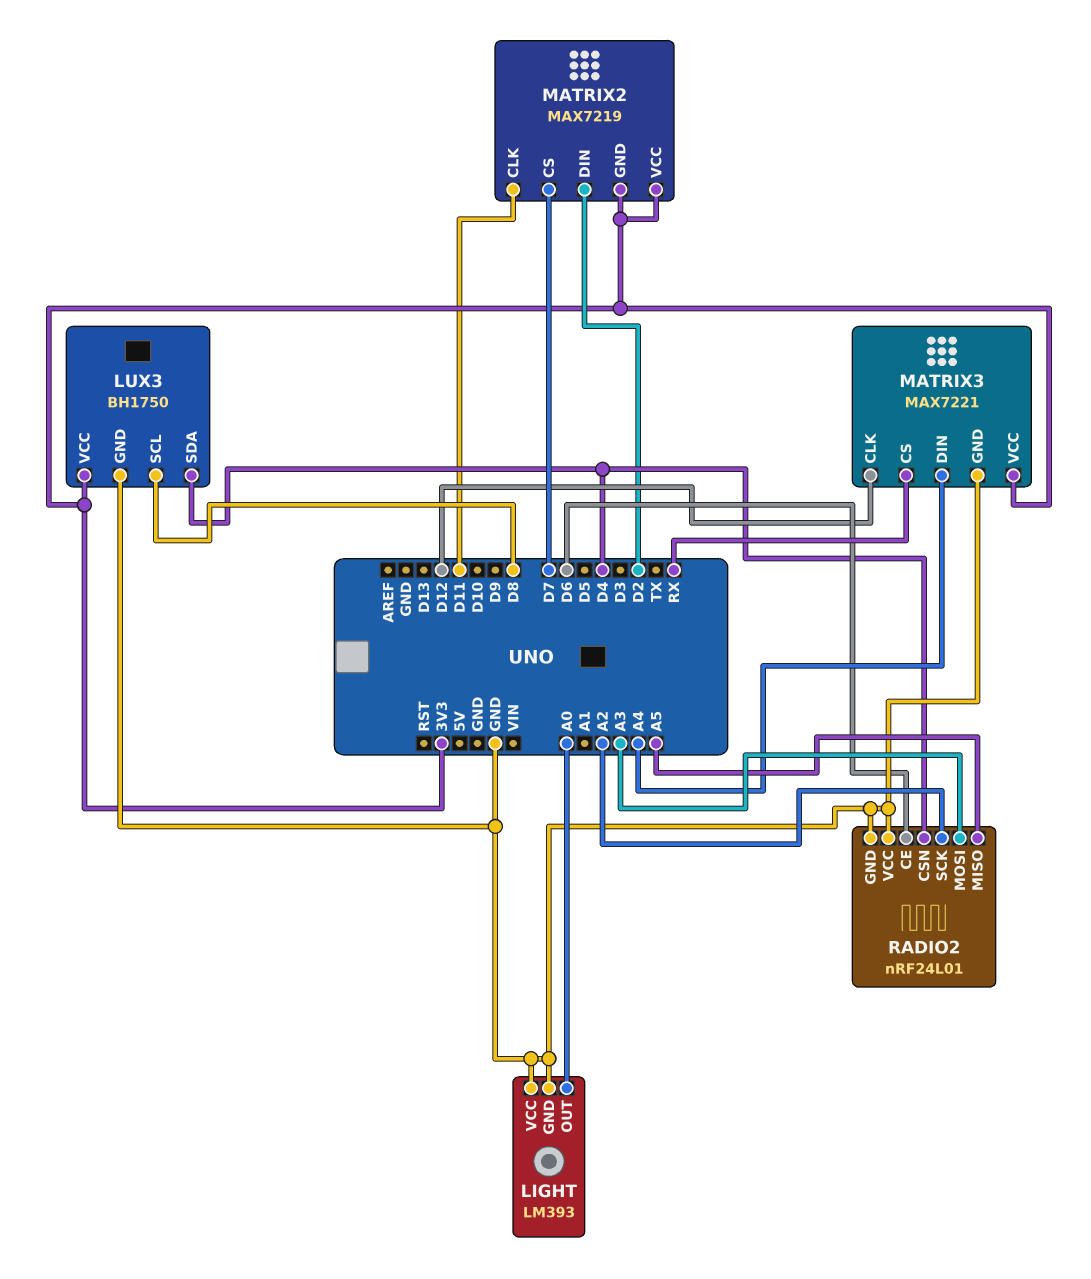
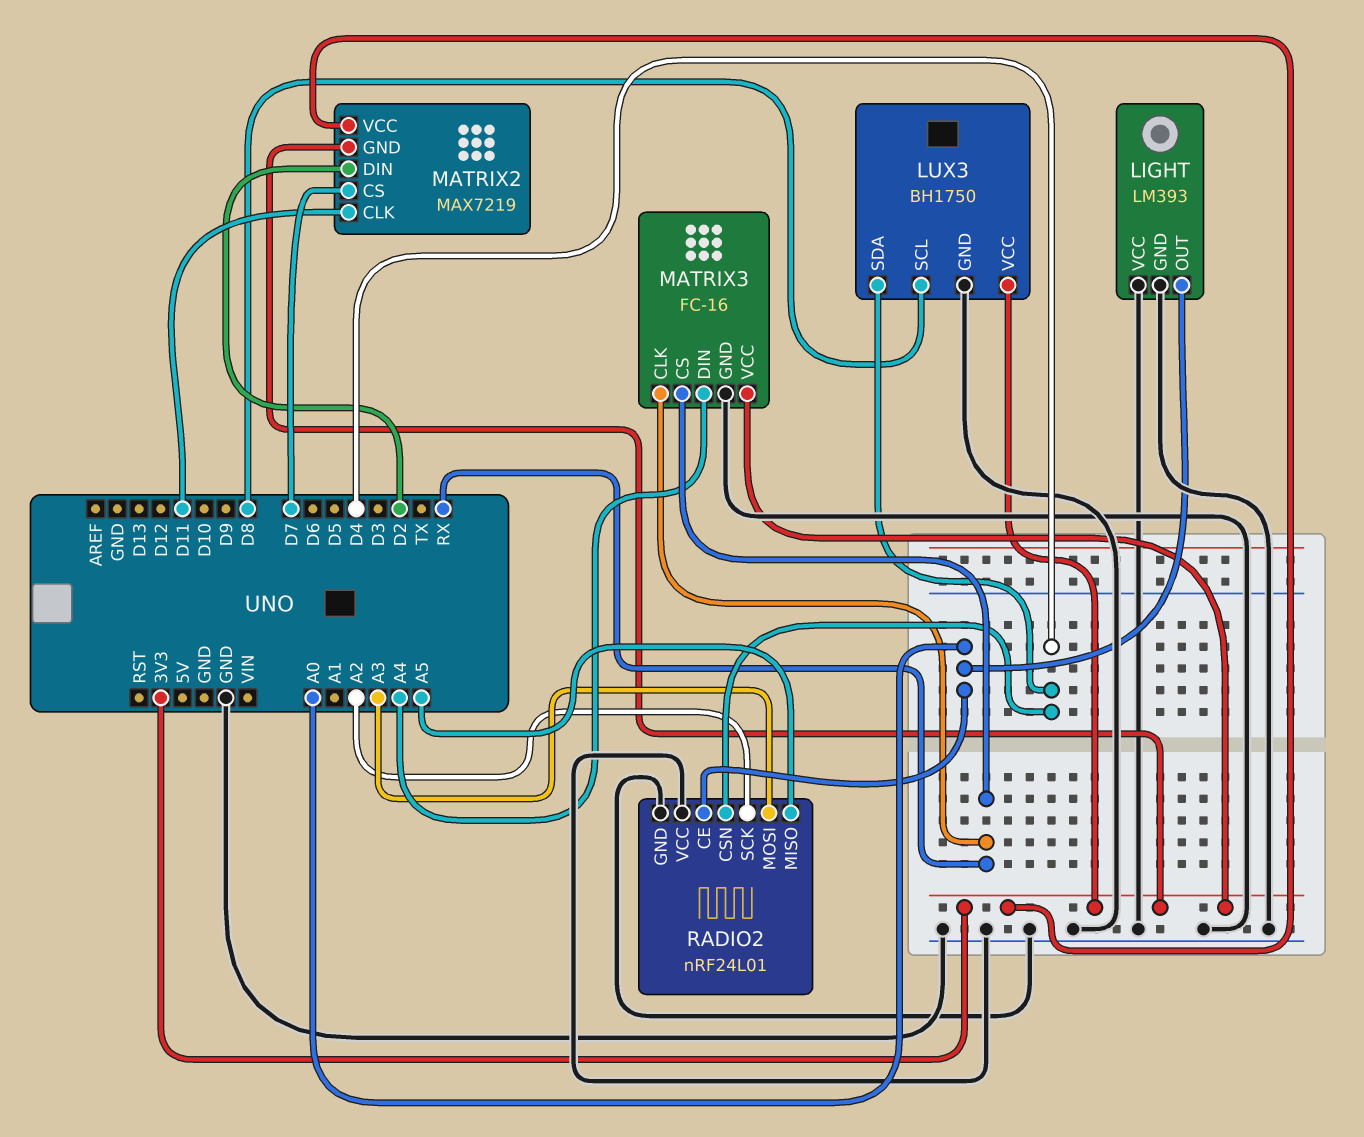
MATRIX3: MAX7221 -> FC-16
MATRIX3 pin CLK: D12 -> RX
RADIO2 pin CE: D6 -> A0

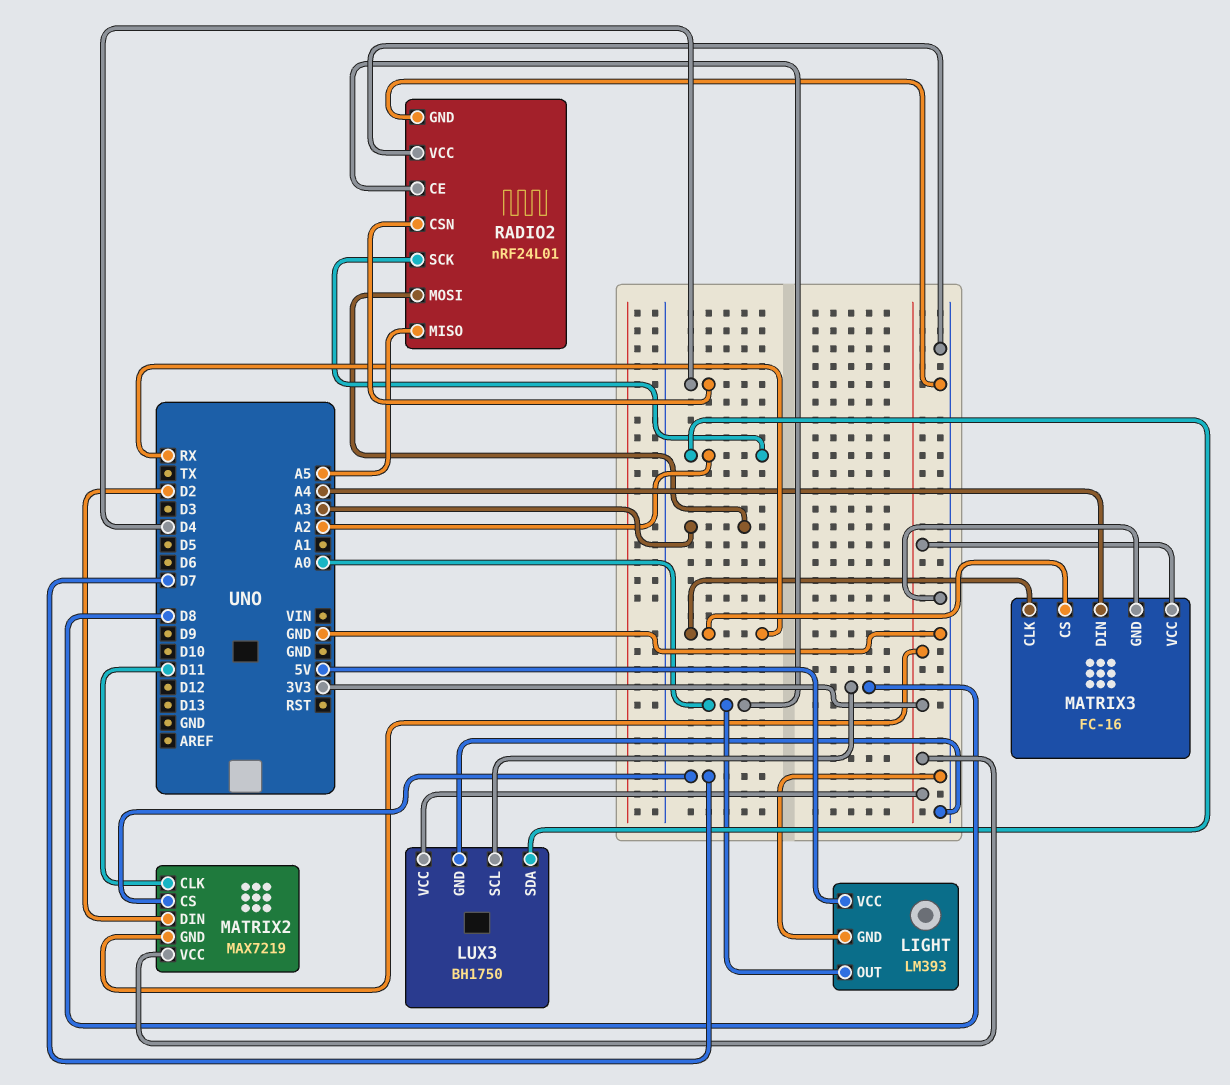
LIGHT pin VCC: GND -> 5V
LUX3 pin SDA: D4 -> A2

